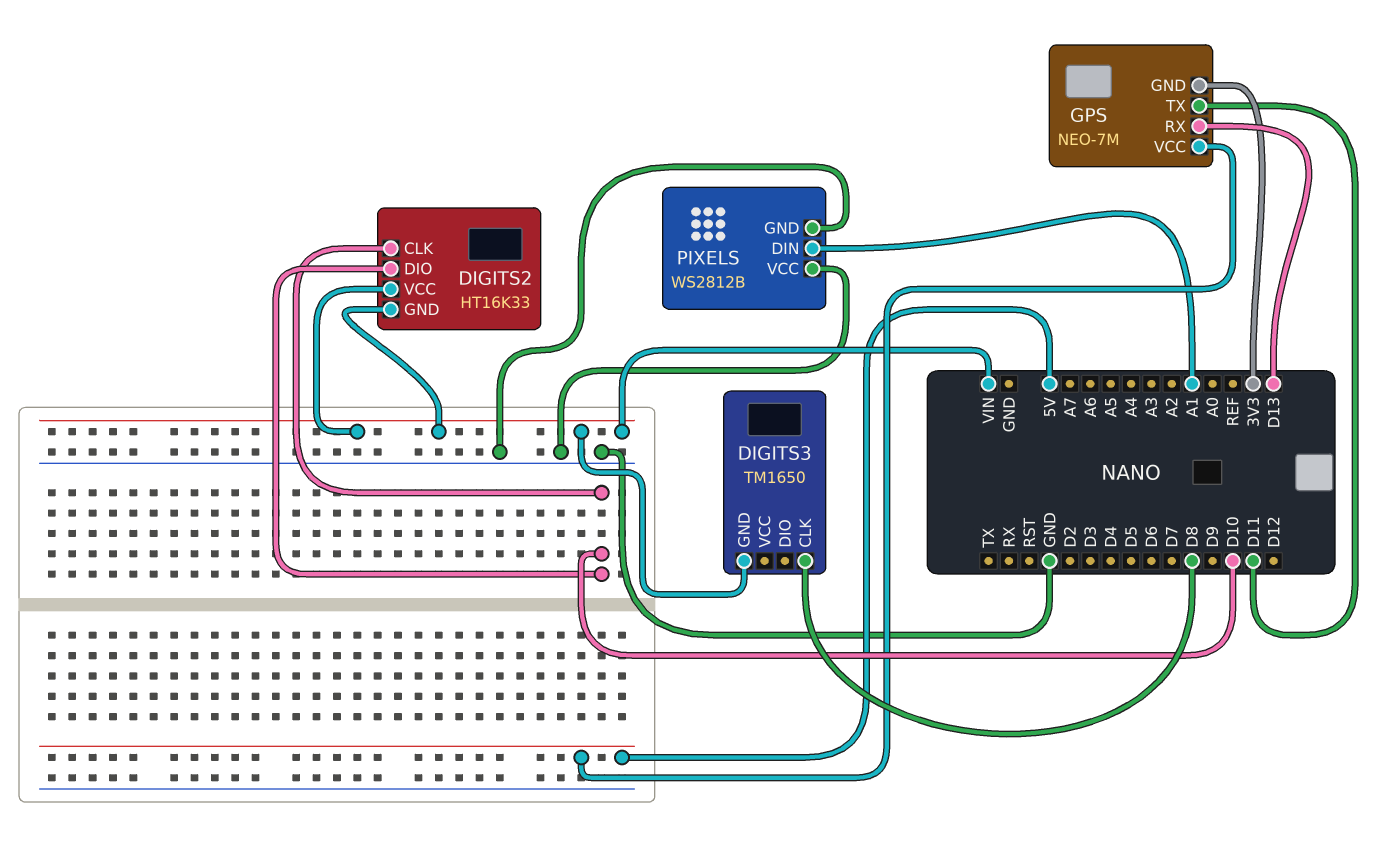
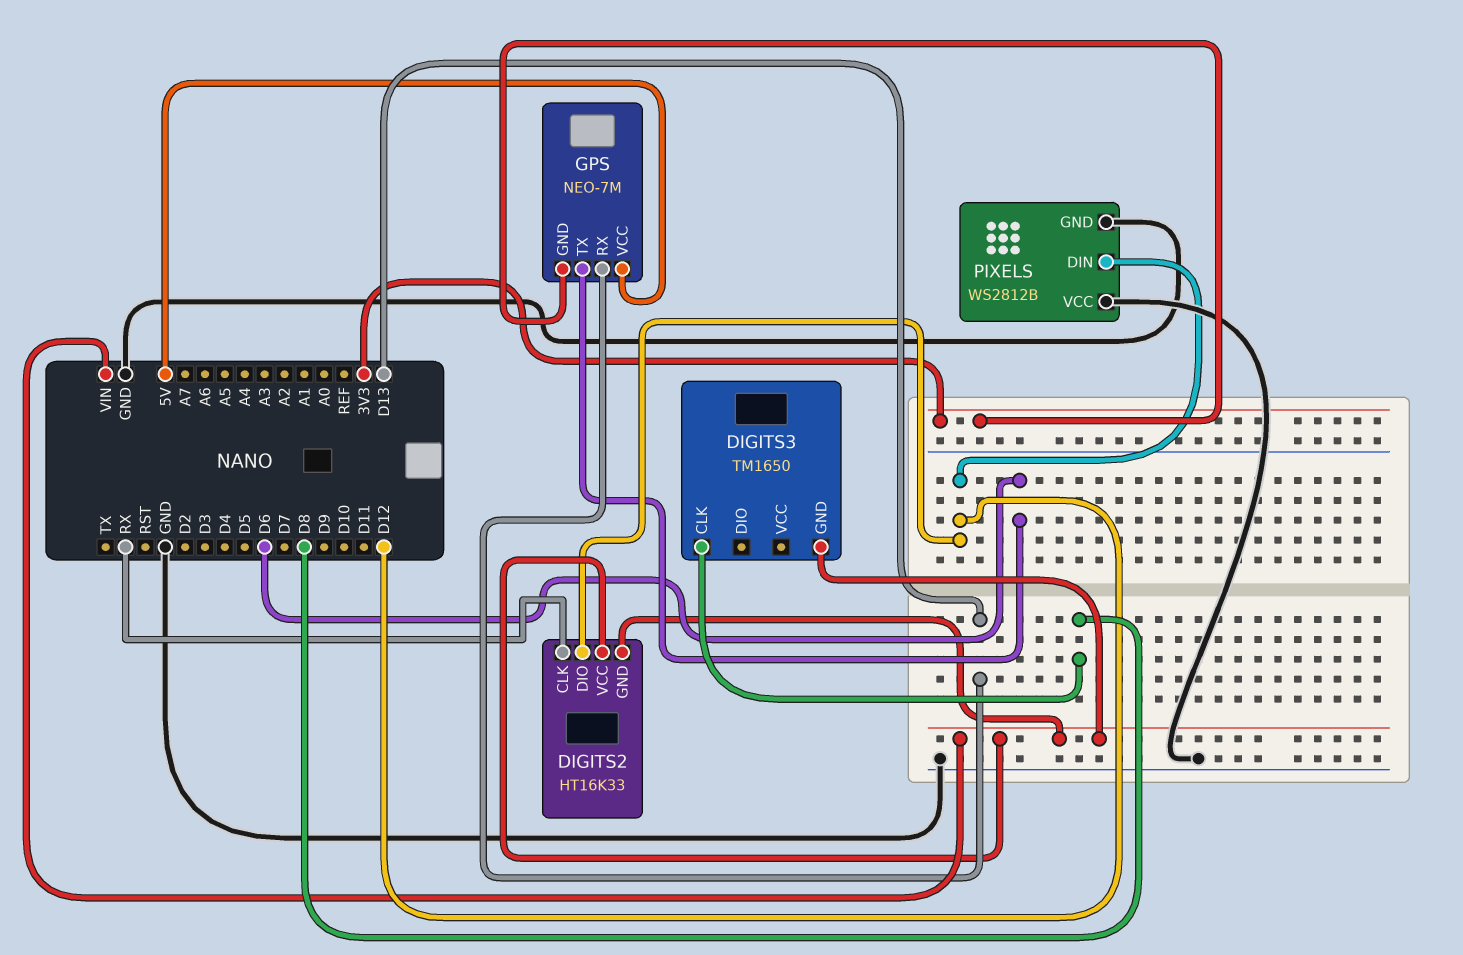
DIGITS2 pin CLK: D10 -> RX
DIGITS2 pin DIO: D10 -> D12
GPS pin TX: D11 -> D6
PIXELS pin DIN: A1 -> D12

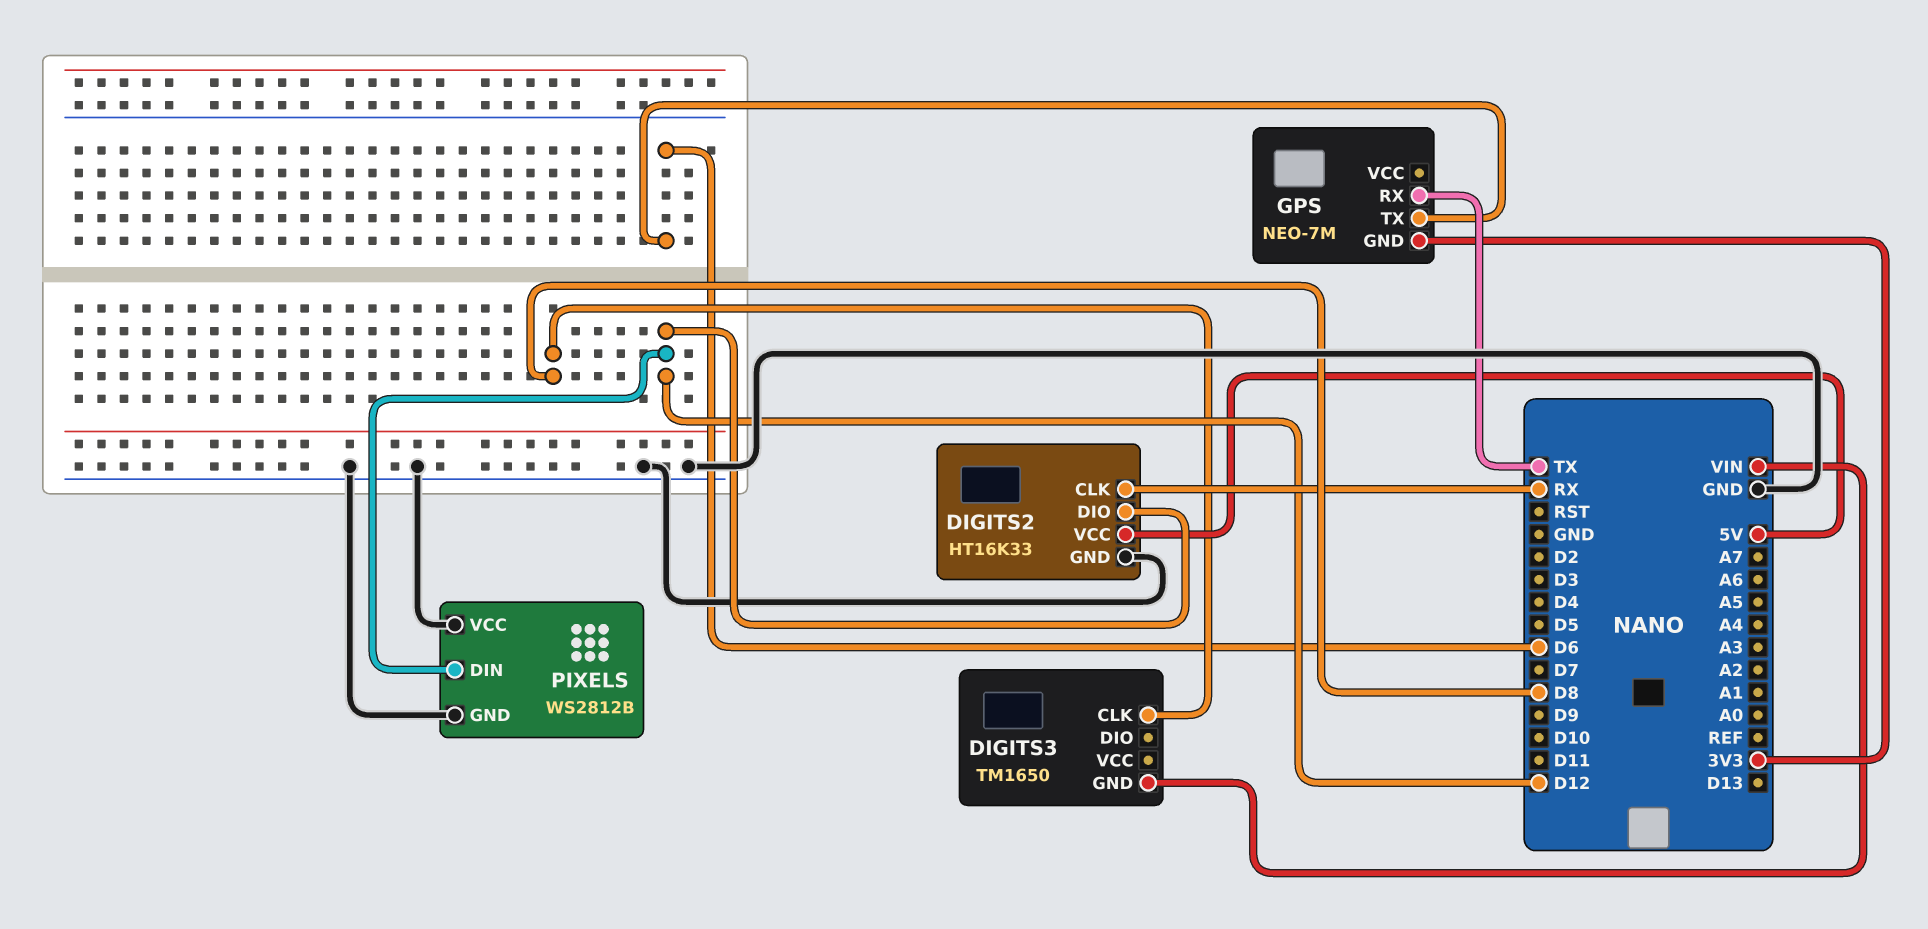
DIGITS2 pin GND: VIN -> GND
DIGITS2 pin VCC: VIN -> 5V
GPS pin RX: D13 -> TX
GPS pin VCC: 5V -> none

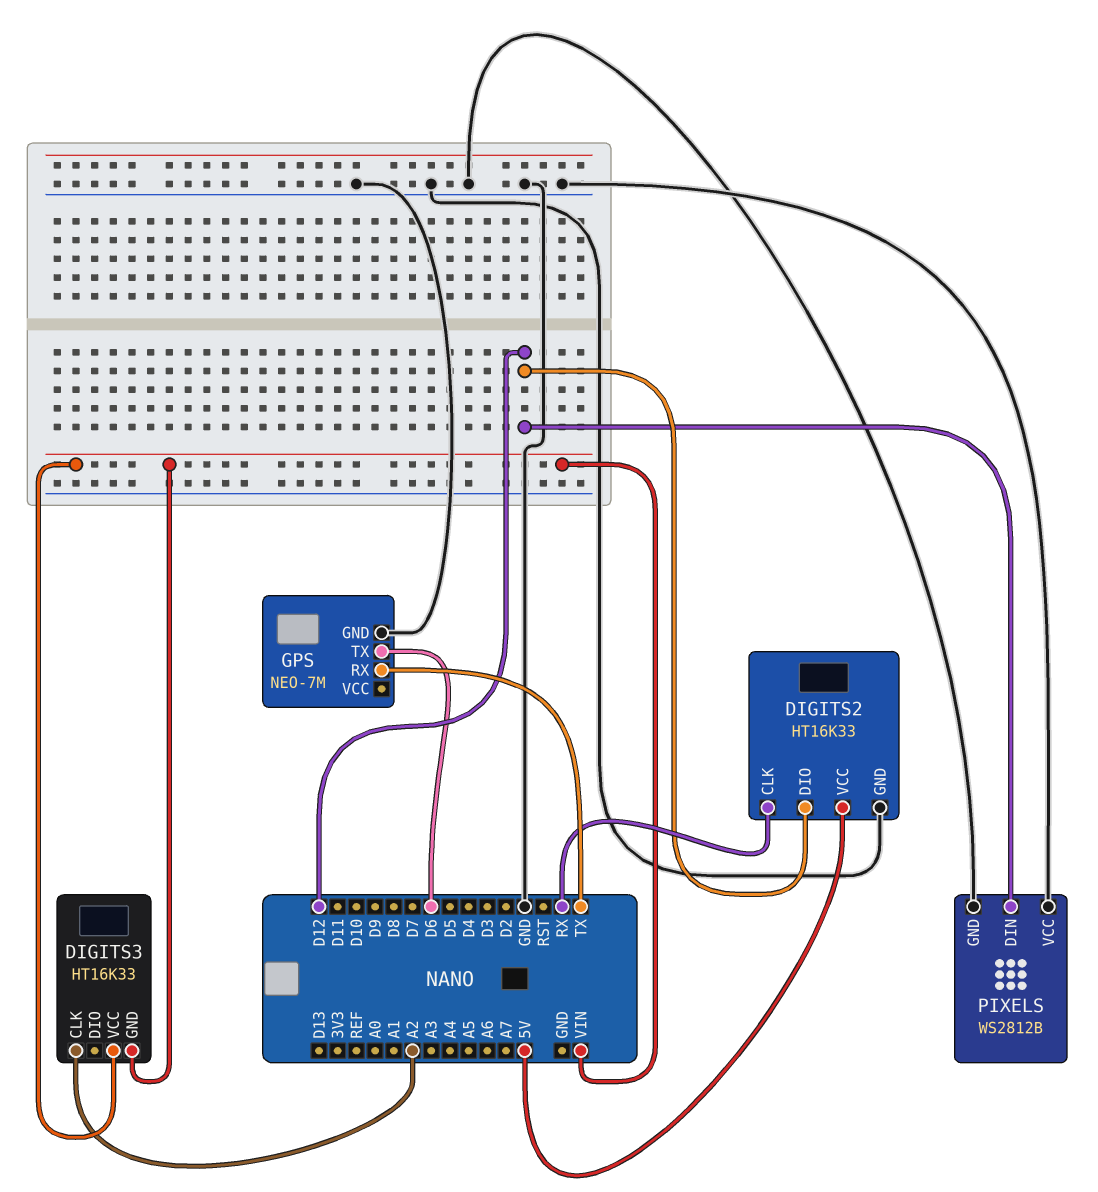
DIGITS3: TM1650 -> HT16K33
DIGITS3 pin CLK: D8 -> A2
DIGITS3 pin VCC: none -> VIN
GPS pin GND: 3V3 -> GND

